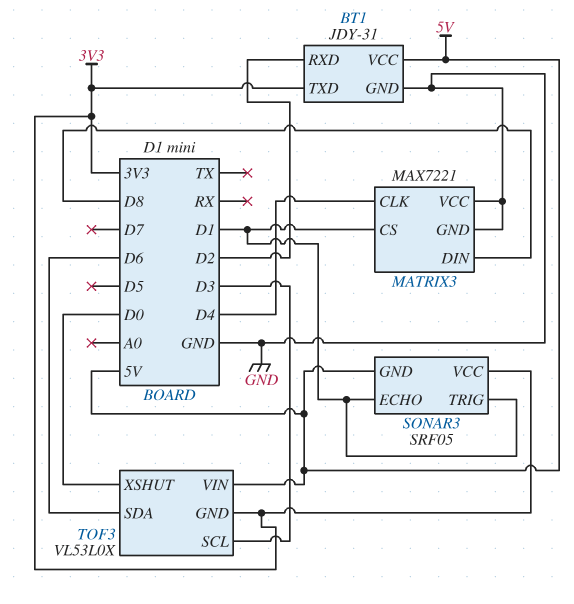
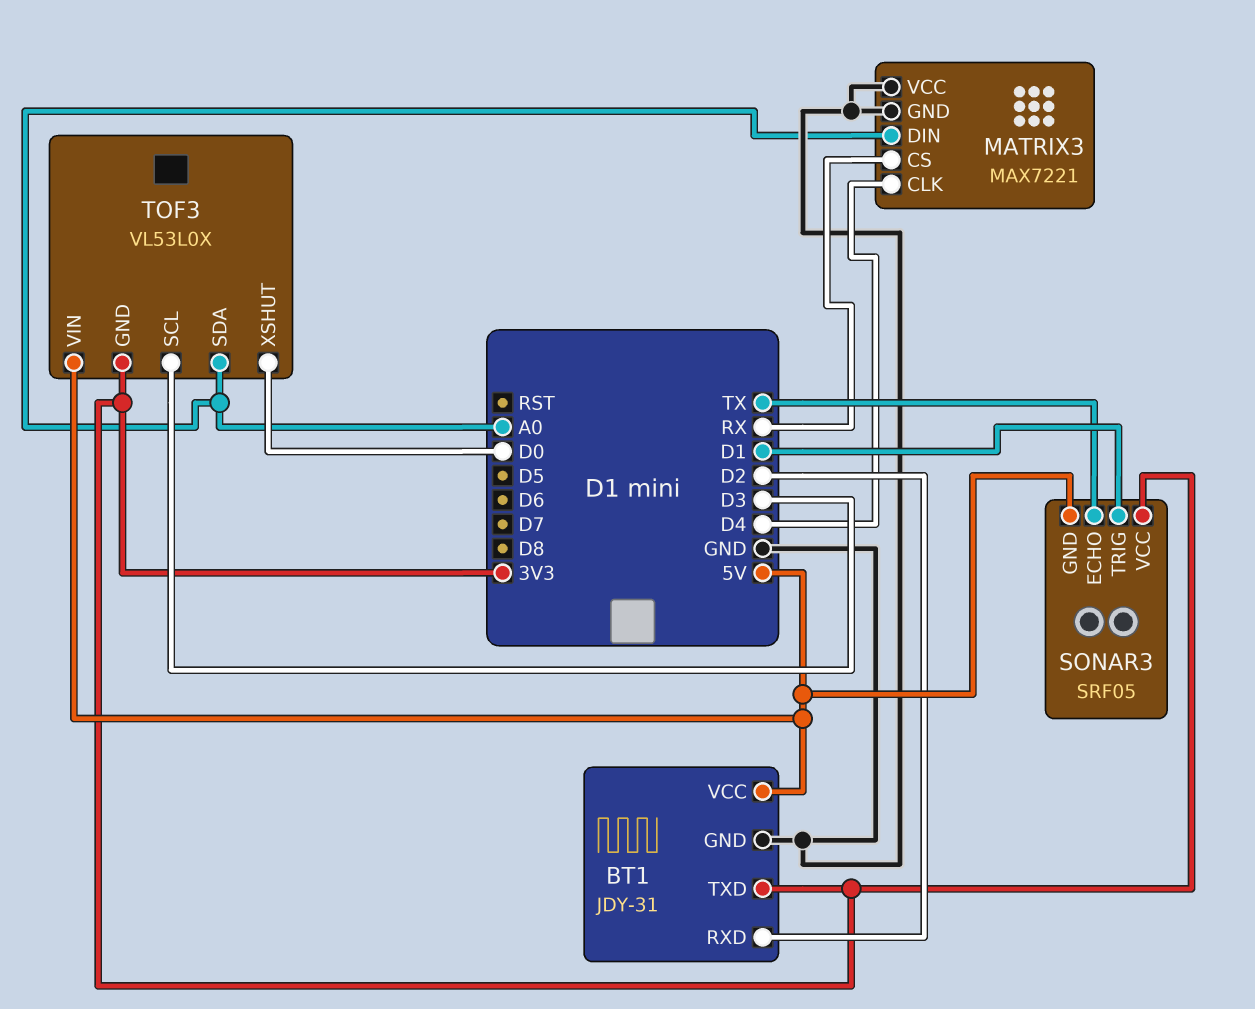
MATRIX3 pin CS: D1 -> RX
MATRIX3 pin DIN: D8 -> A0
SONAR3 pin ECHO: D1 -> TX
TOF3 pin SDA: D6 -> A0

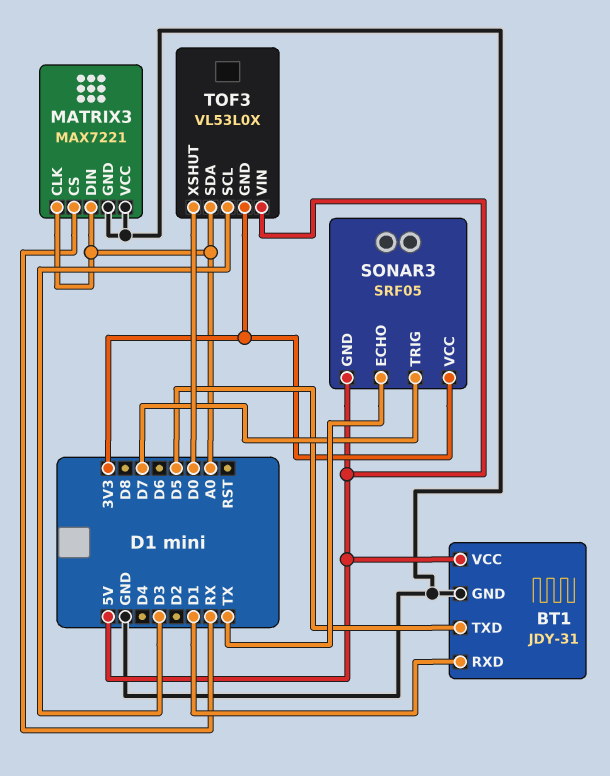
BT1 pin RXD: D2 -> D1
BT1 pin TXD: 3V3 -> D5
MATRIX3 pin CLK: D4 -> A0
SONAR3 pin TRIG: D1 -> D7

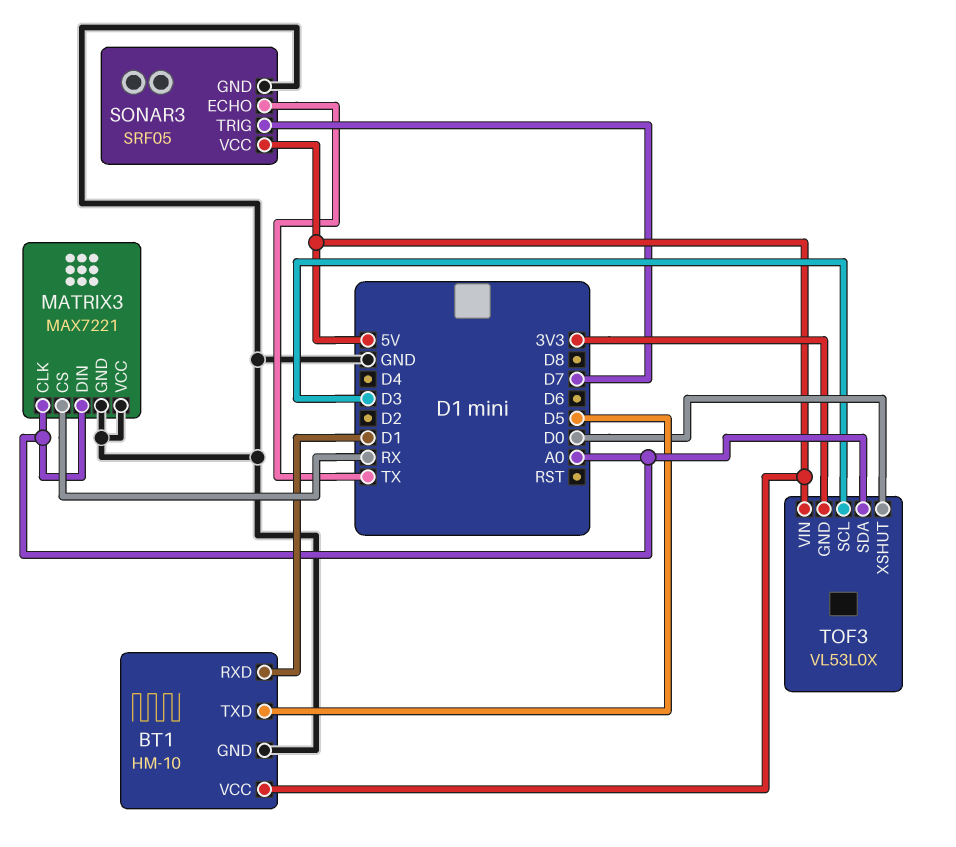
BT1: JDY-31 -> HM-10
SONAR3 pin GND: 5V -> GND
SONAR3 pin VCC: 3V3 -> 5V

